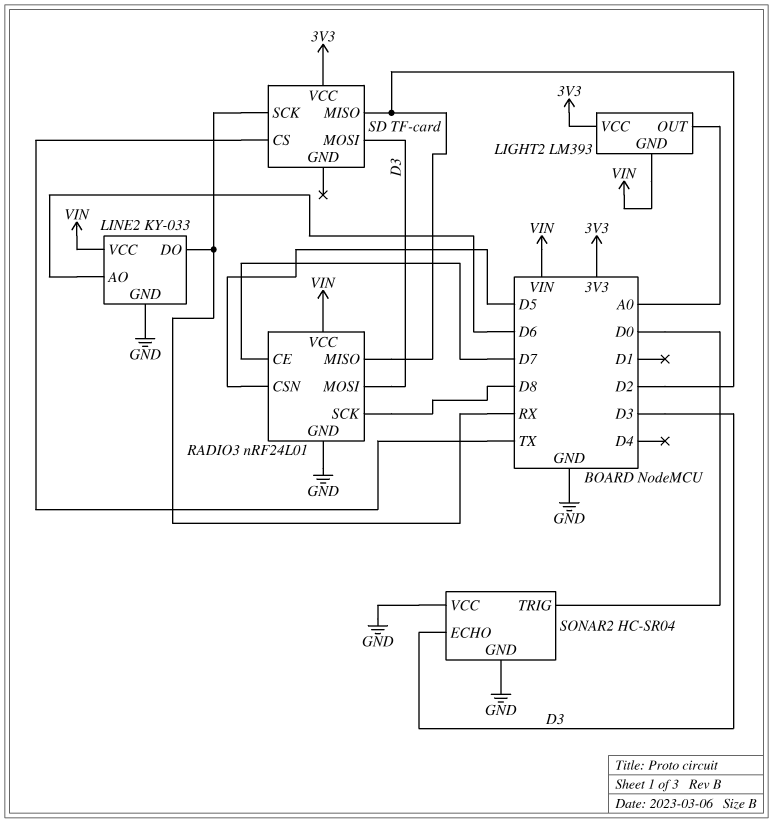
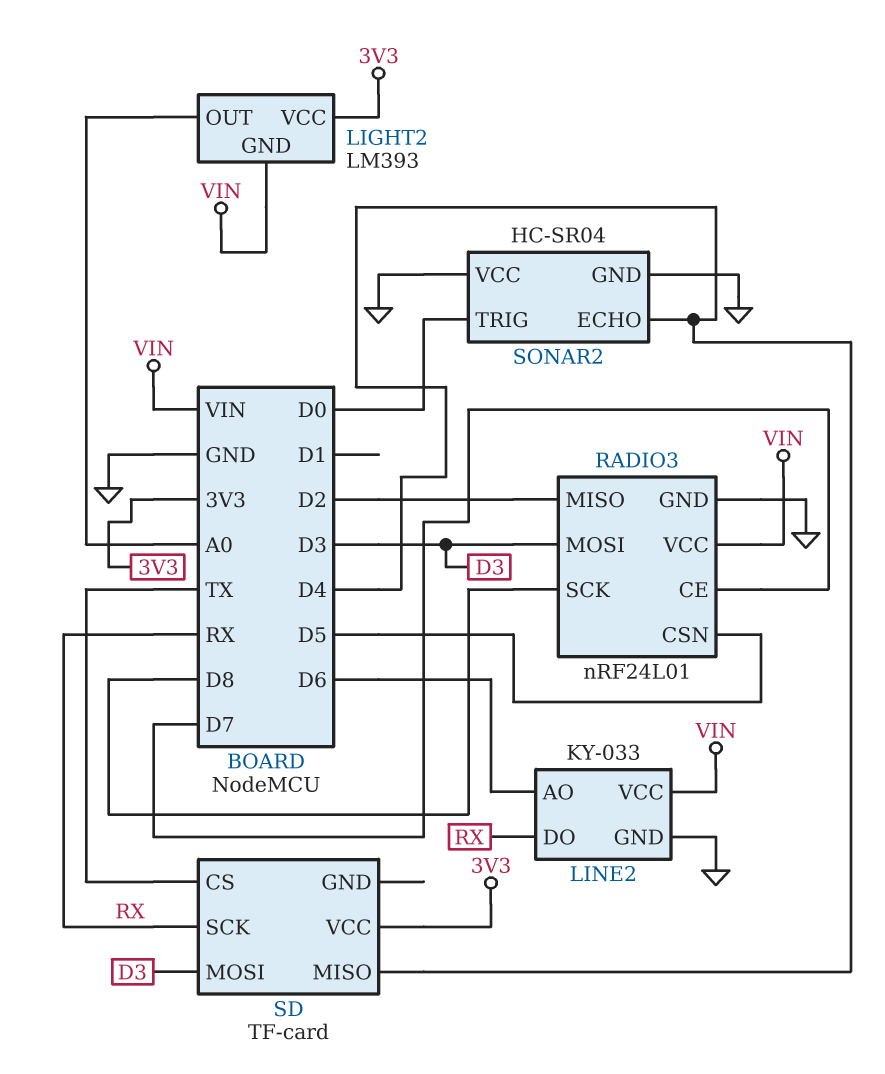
SD pin MISO: D2 -> D4
SONAR2 pin ECHO: D3 -> D4

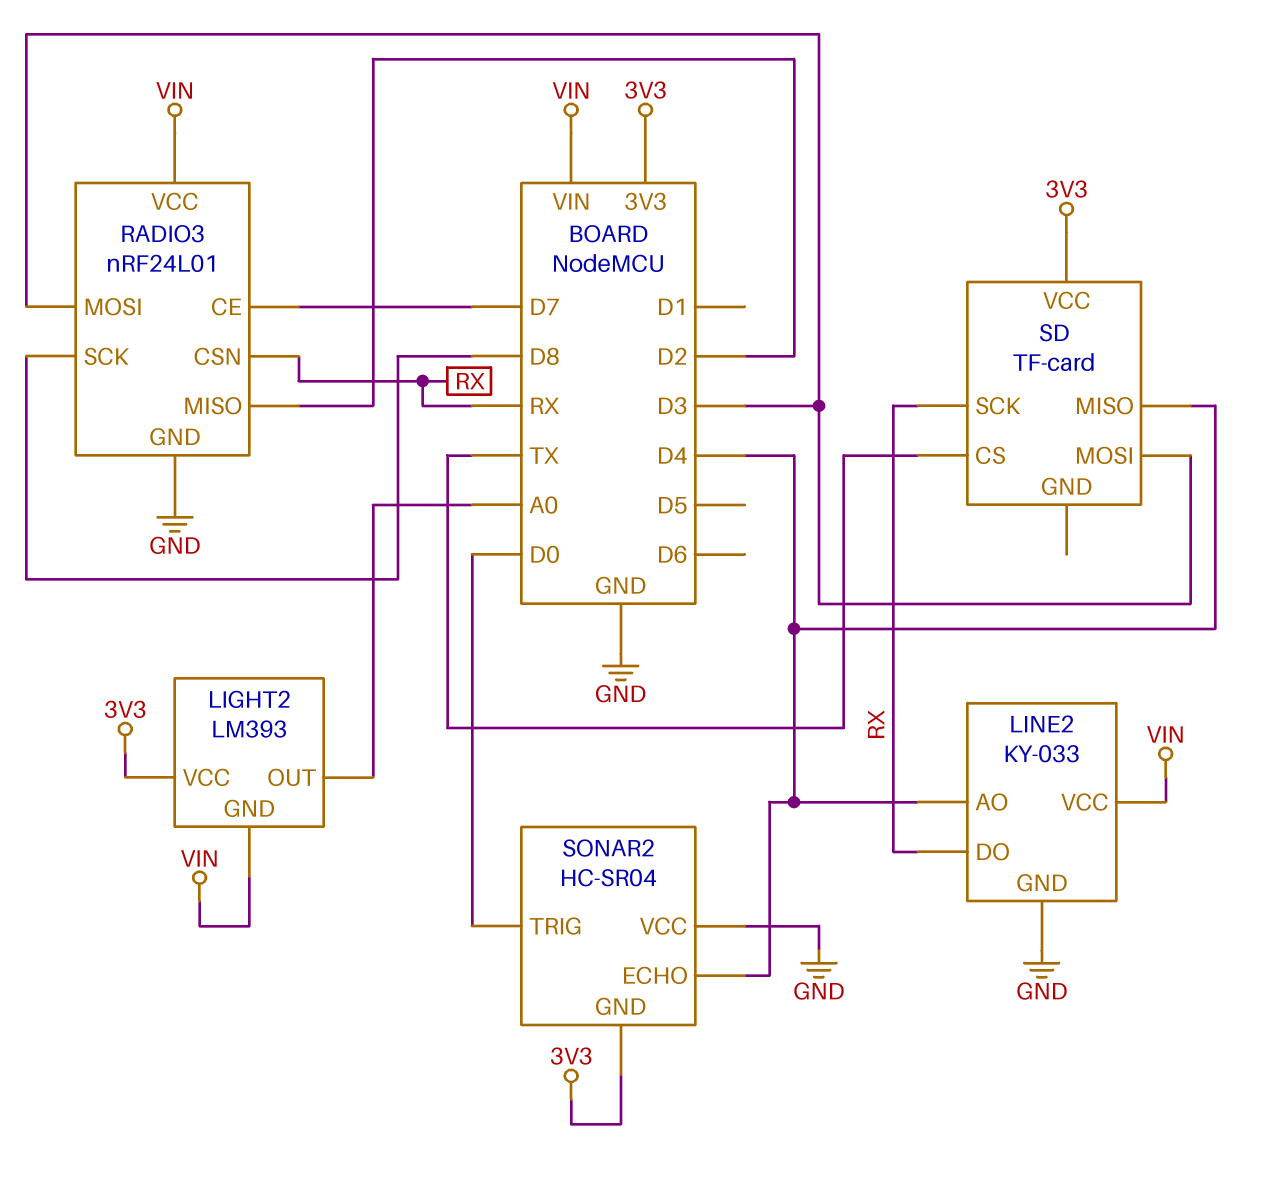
LINE2 pin AO: D6 -> D4
RADIO3 pin CSN: D5 -> RX
SONAR2 pin GND: GND -> 3V3

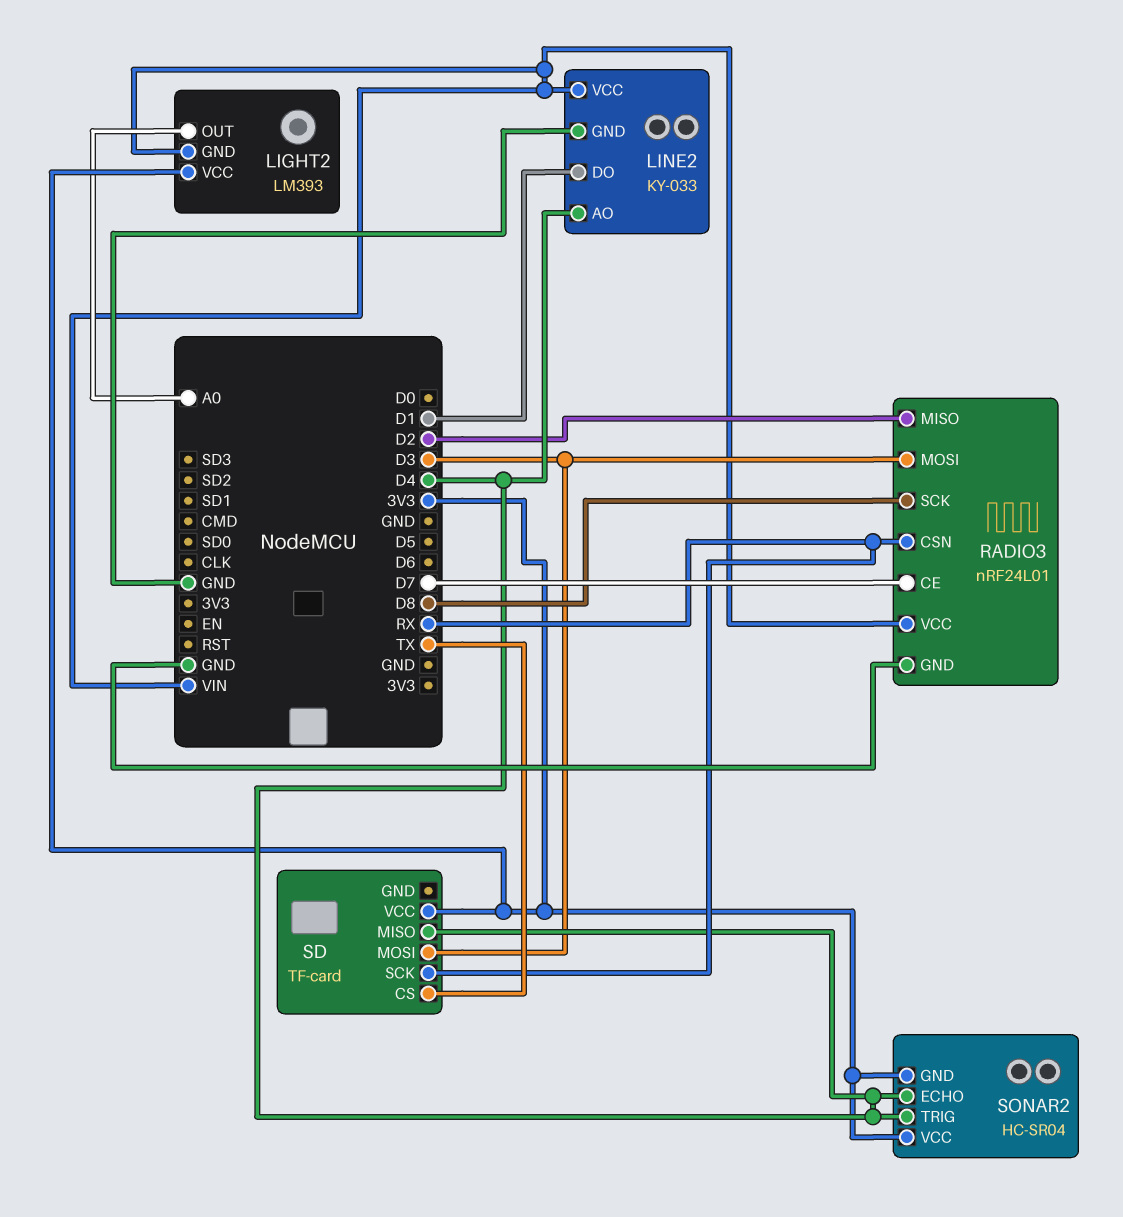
LINE2 pin DO: RX -> D1
SONAR2 pin TRIG: D0 -> D4
SONAR2 pin VCC: GND -> 3V3

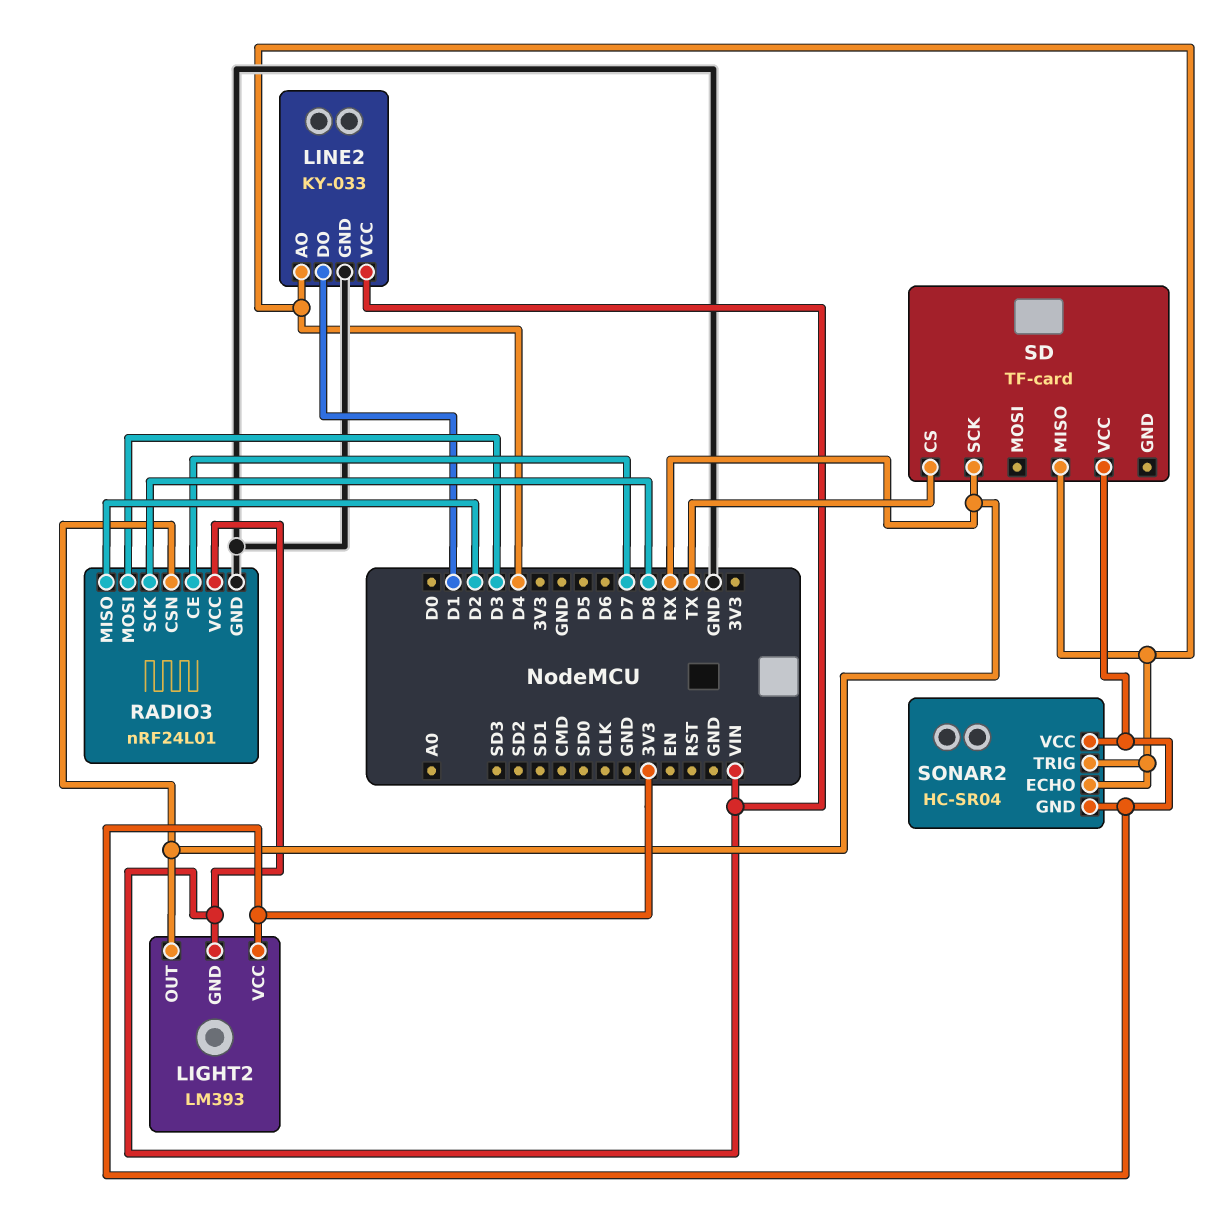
LIGHT2 pin OUT: A0 -> RX
SD pin MOSI: D3 -> none

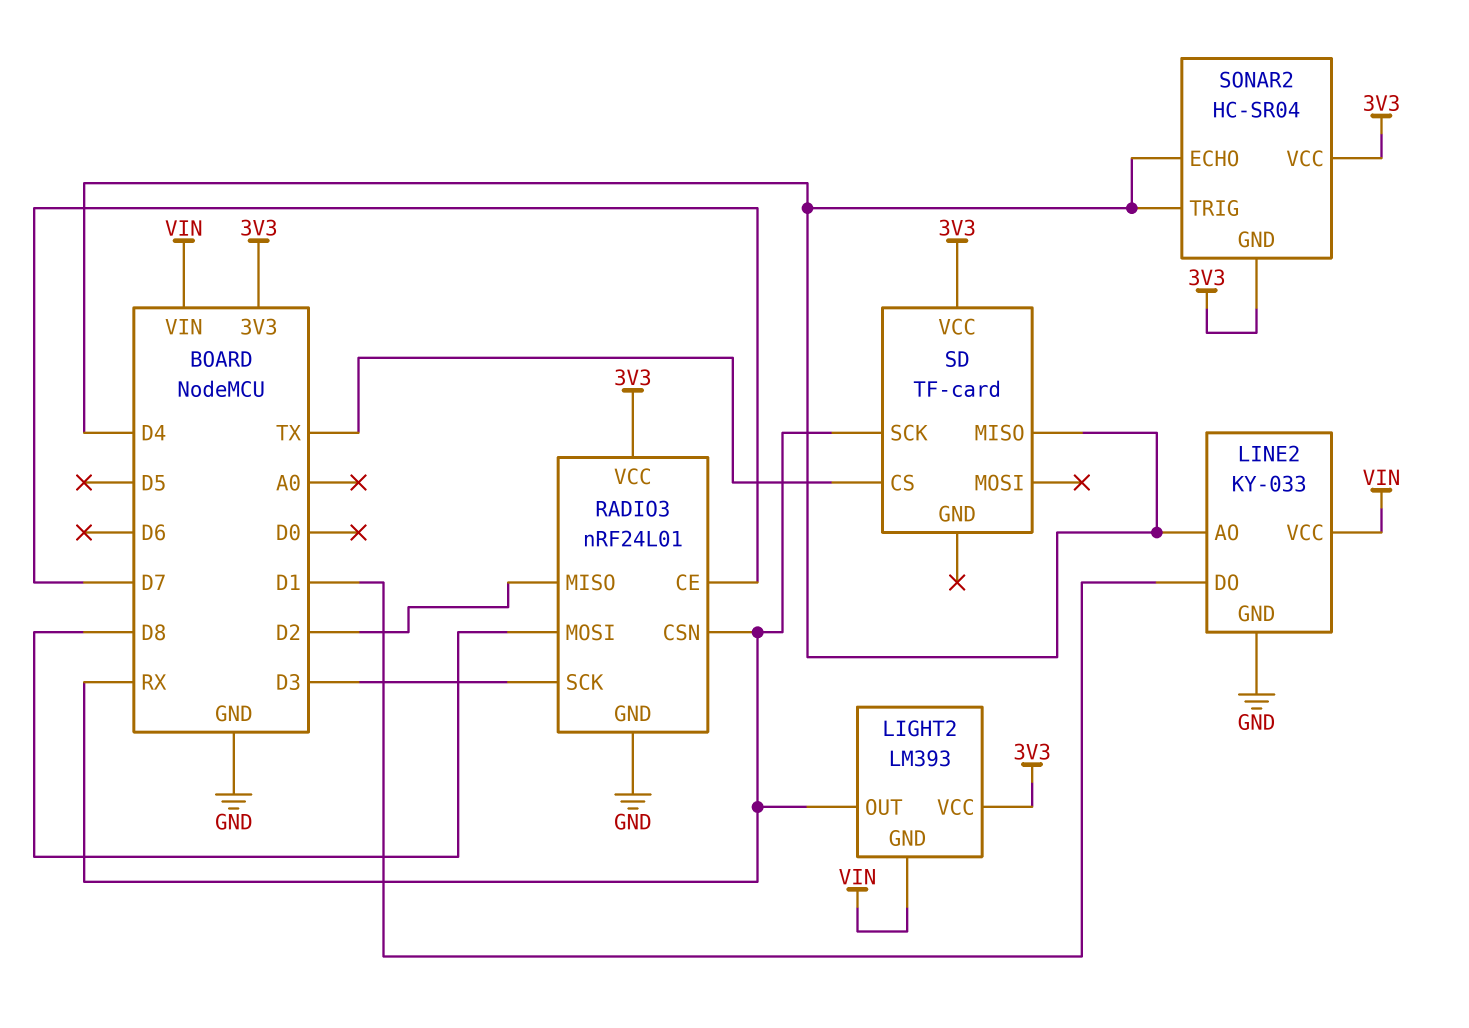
RADIO3 pin MOSI: D3 -> D8
RADIO3 pin SCK: D8 -> D3
RADIO3 pin VCC: VIN -> 3V3

